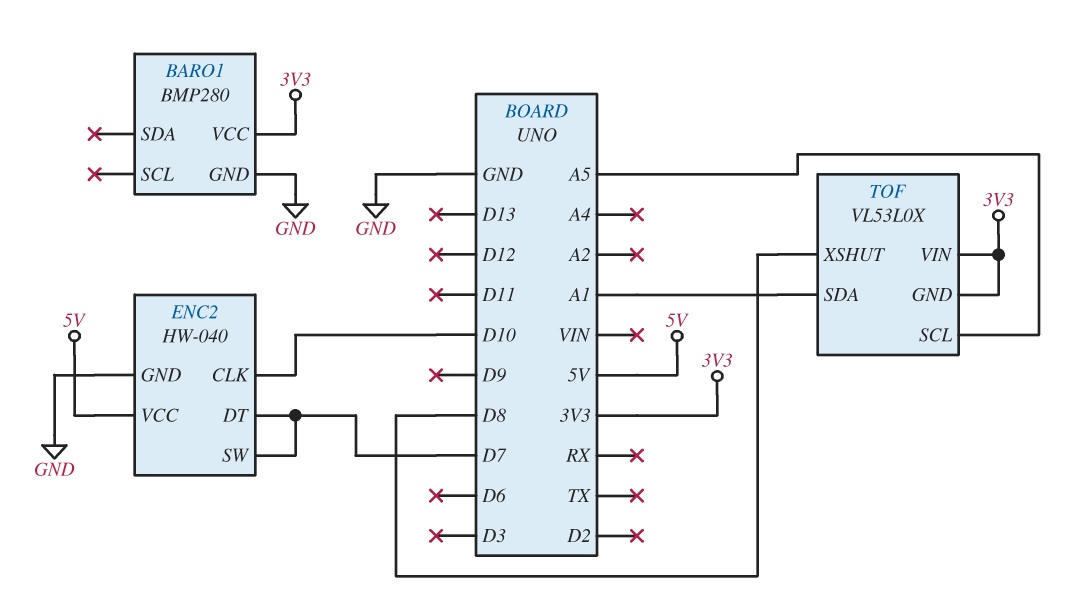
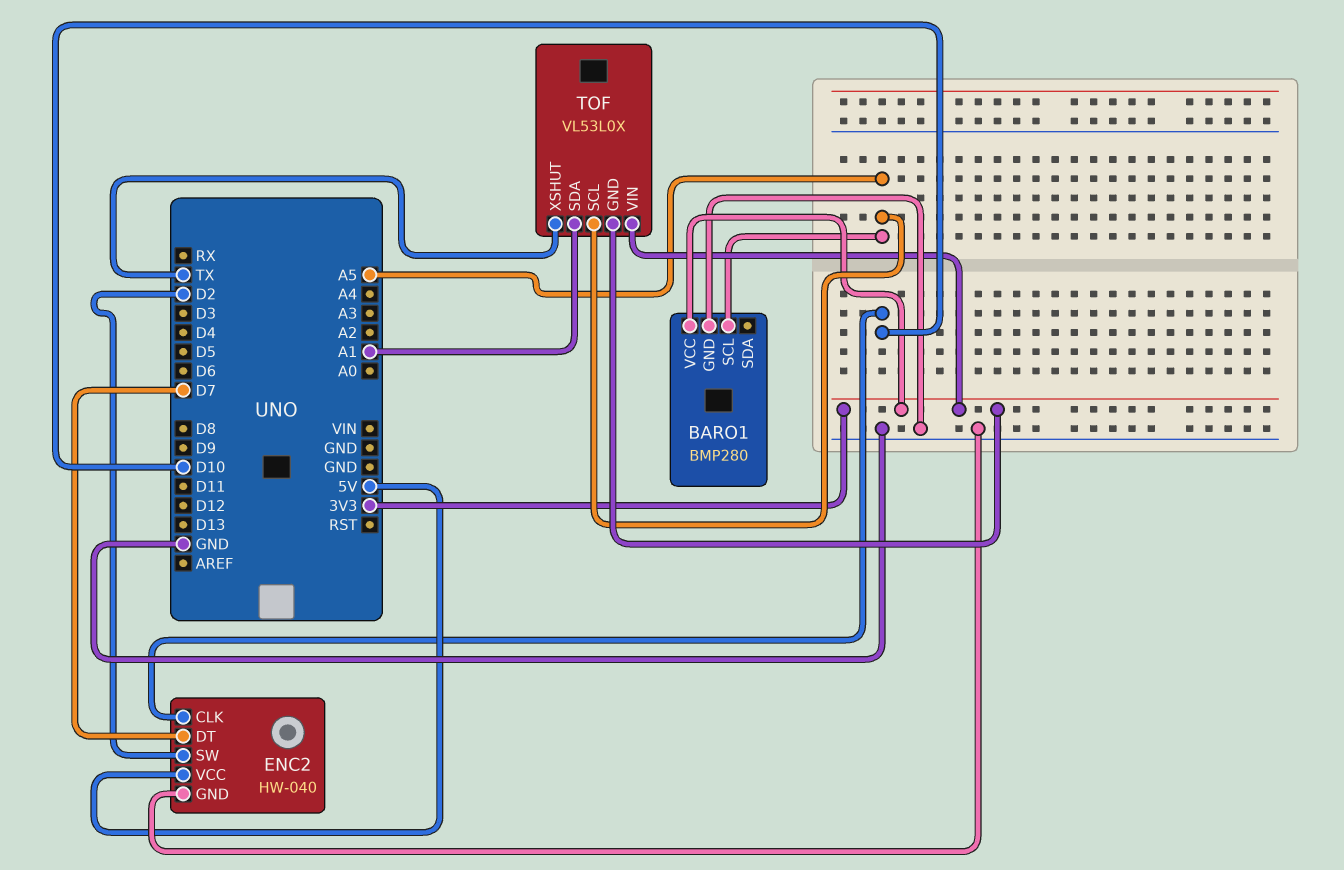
BARO1 pin SCL: none -> A5
ENC2 pin SW: D7 -> D2
TOF pin XSHUT: D8 -> TX

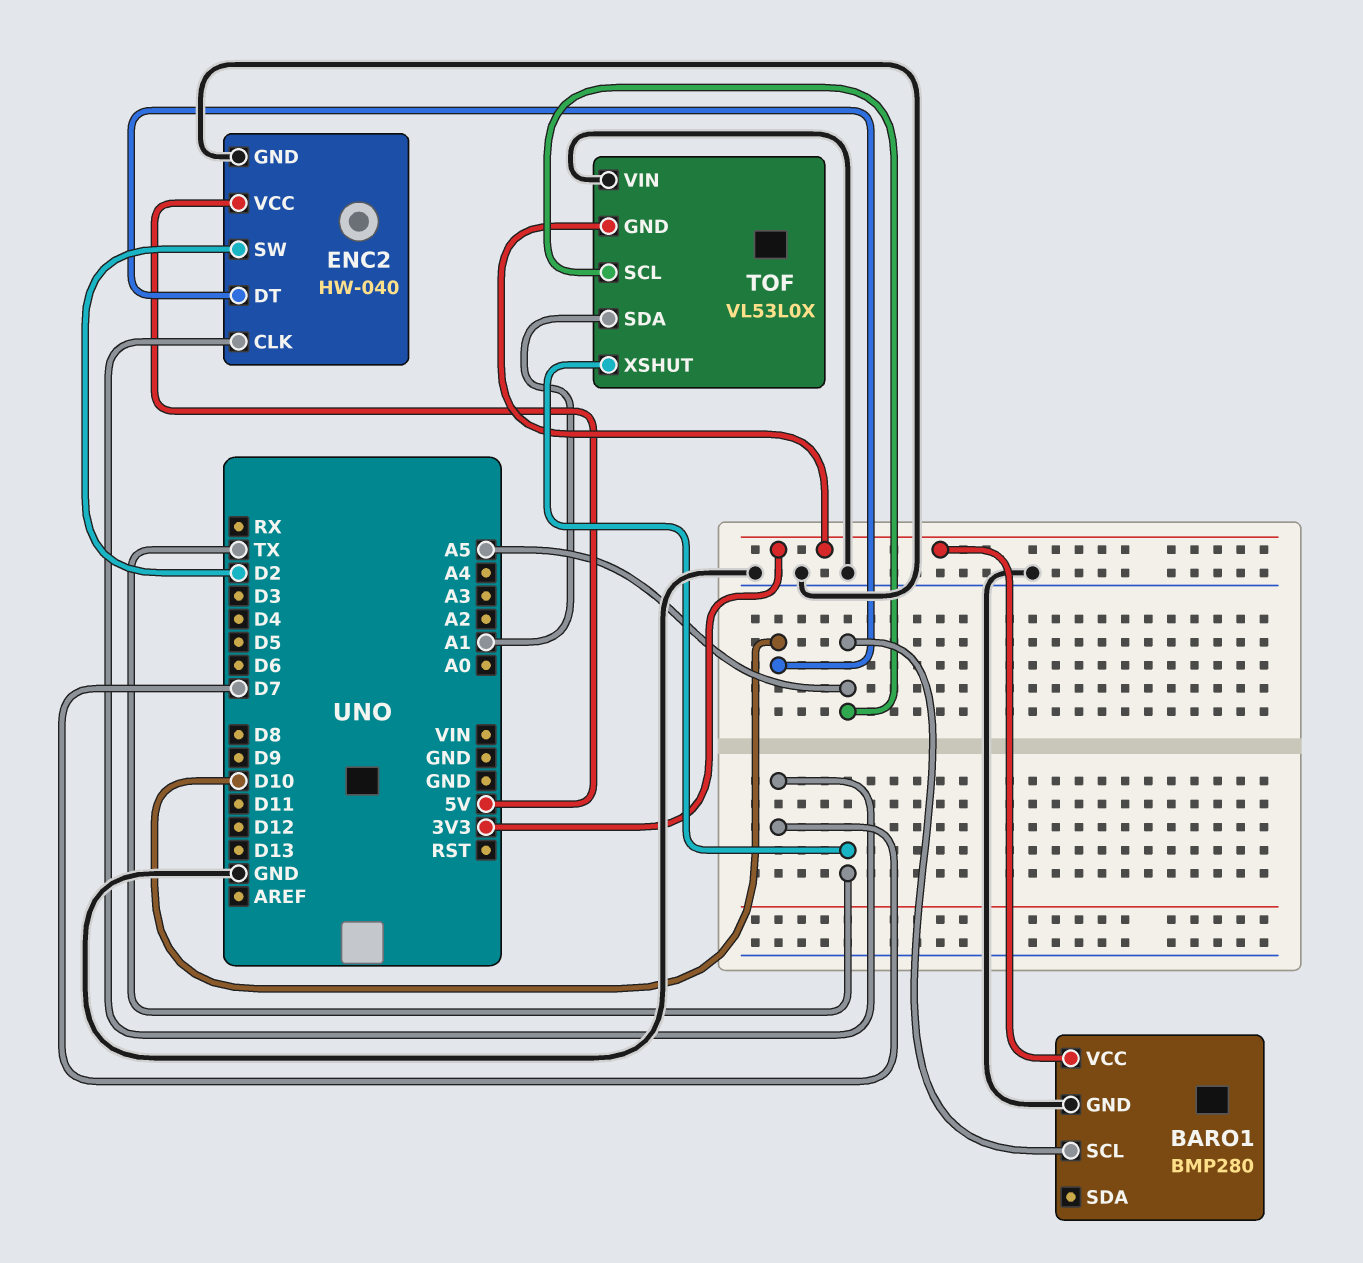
ENC2 pin CLK: D10 -> D7
ENC2 pin DT: D7 -> D10
TOF pin VIN: 3V3 -> GND

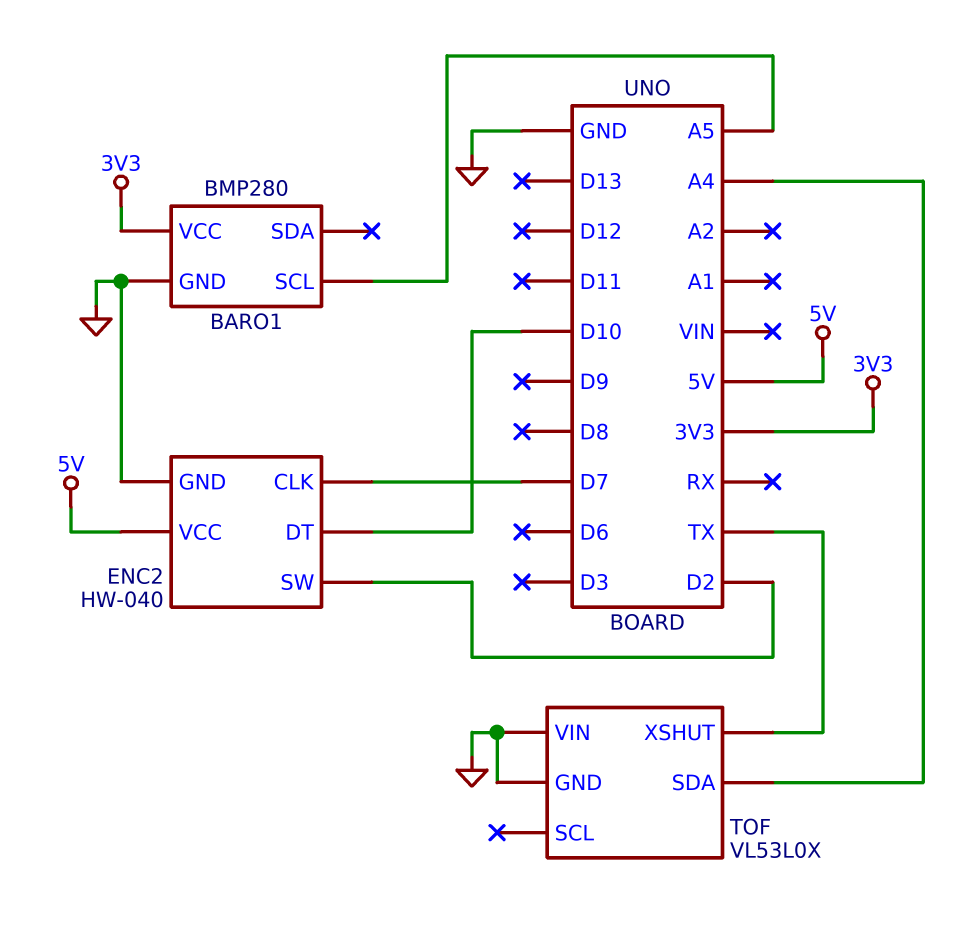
TOF pin GND: 3V3 -> GND
TOF pin SCL: A5 -> none
TOF pin SDA: A1 -> A4

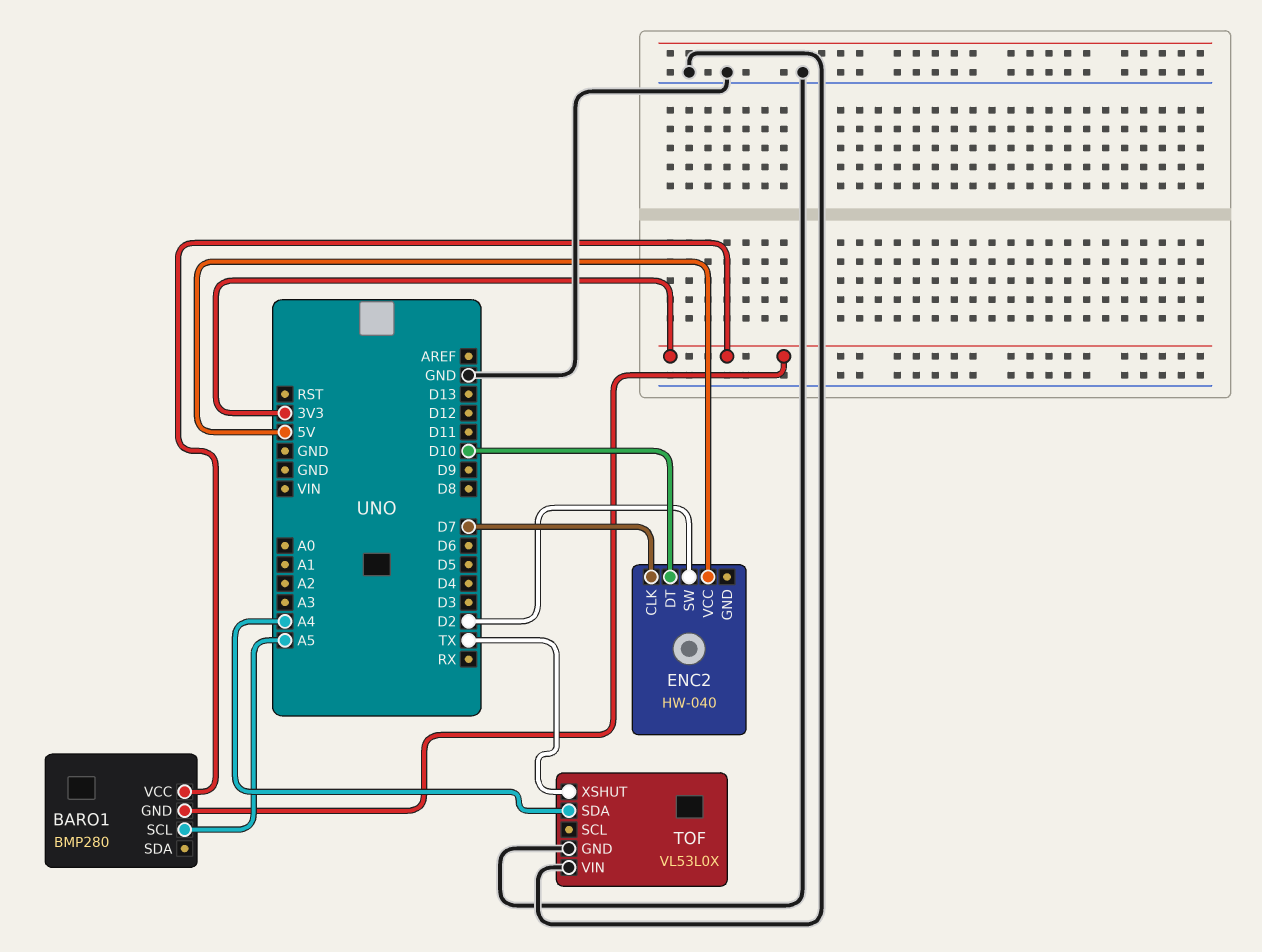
BARO1 pin GND: GND -> 3V3
ENC2 pin GND: GND -> none

